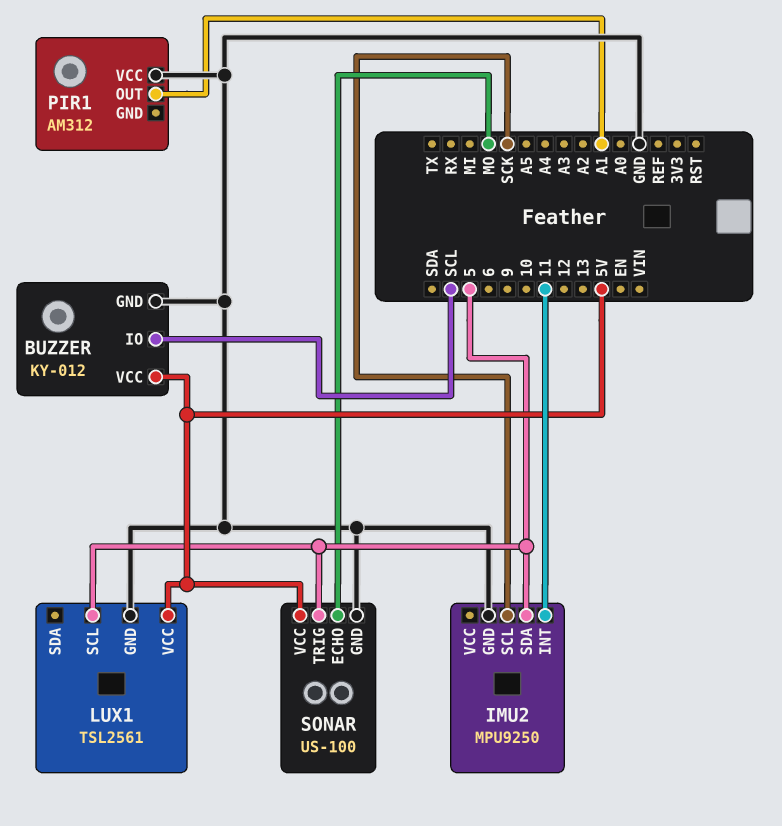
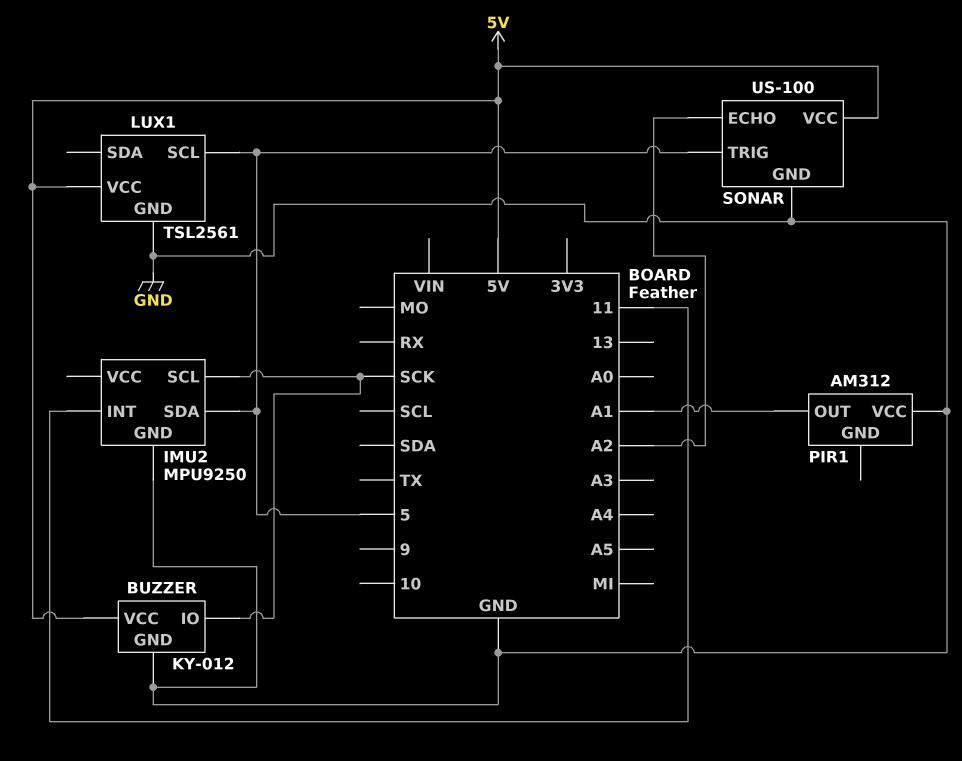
BUZZER pin IO: SCL -> SCK
SONAR pin ECHO: MO -> A2

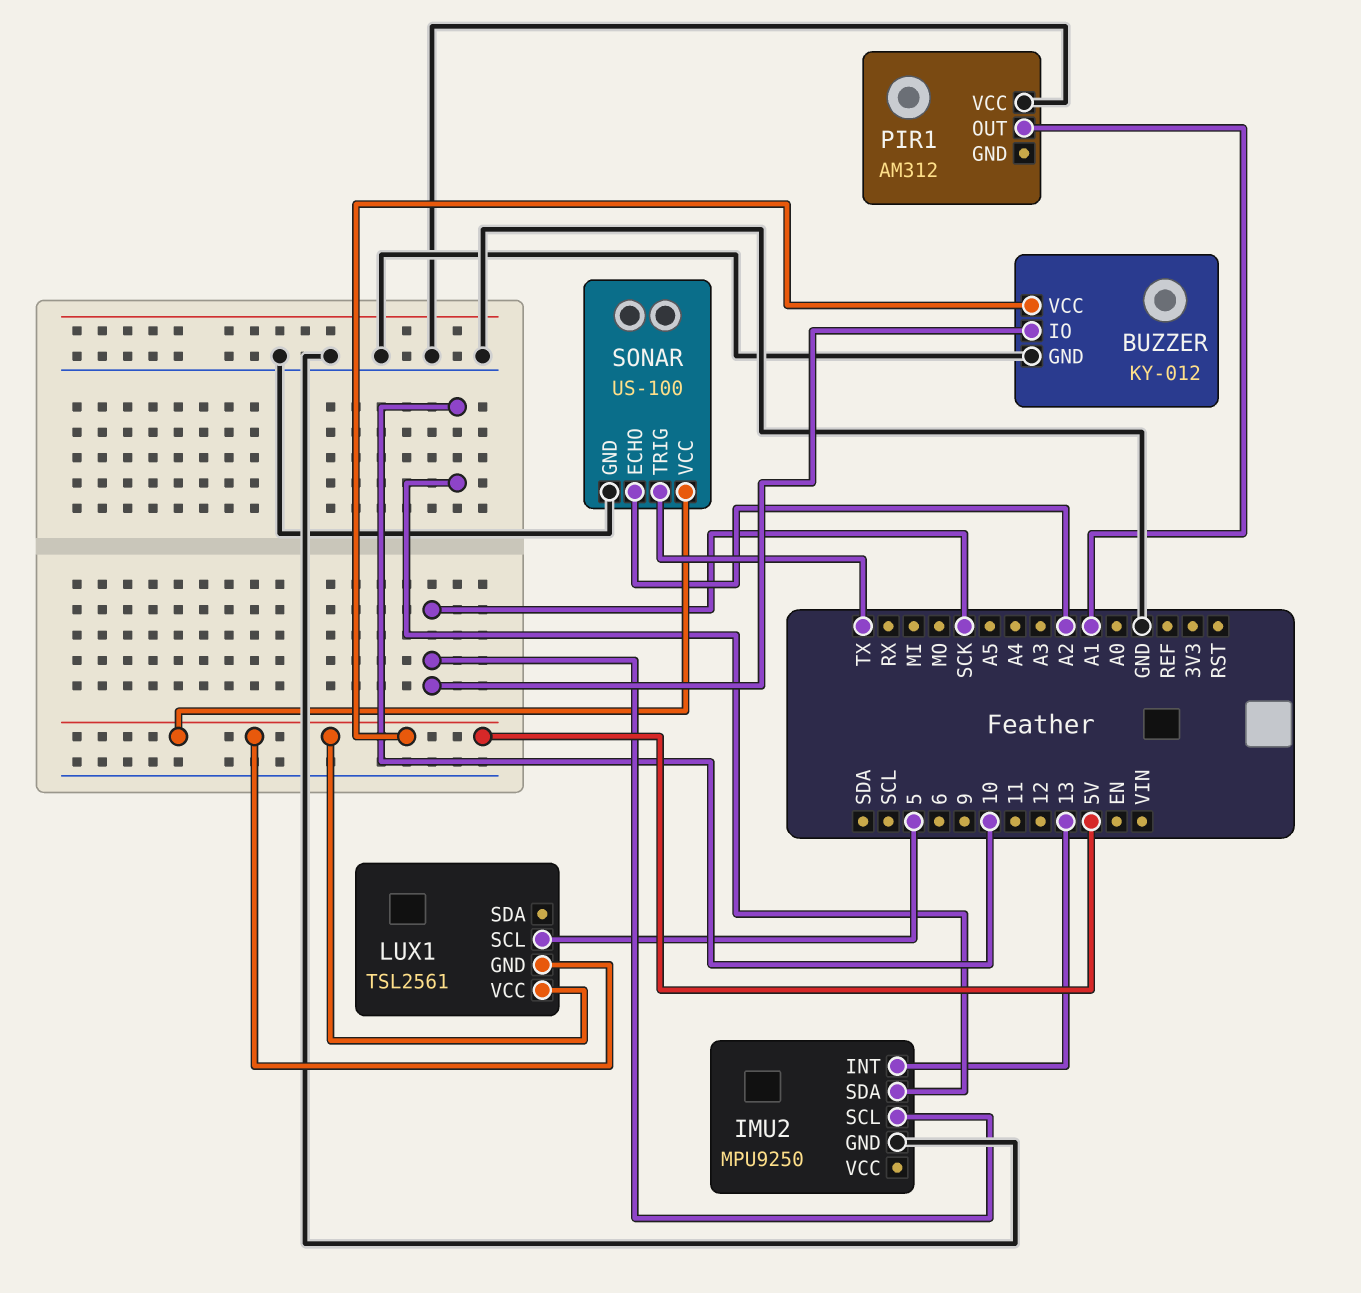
IMU2 pin INT: 11 -> 13
IMU2 pin SDA: 5 -> 10
LUX1 pin GND: GND -> 5V
SONAR pin TRIG: 5 -> TX

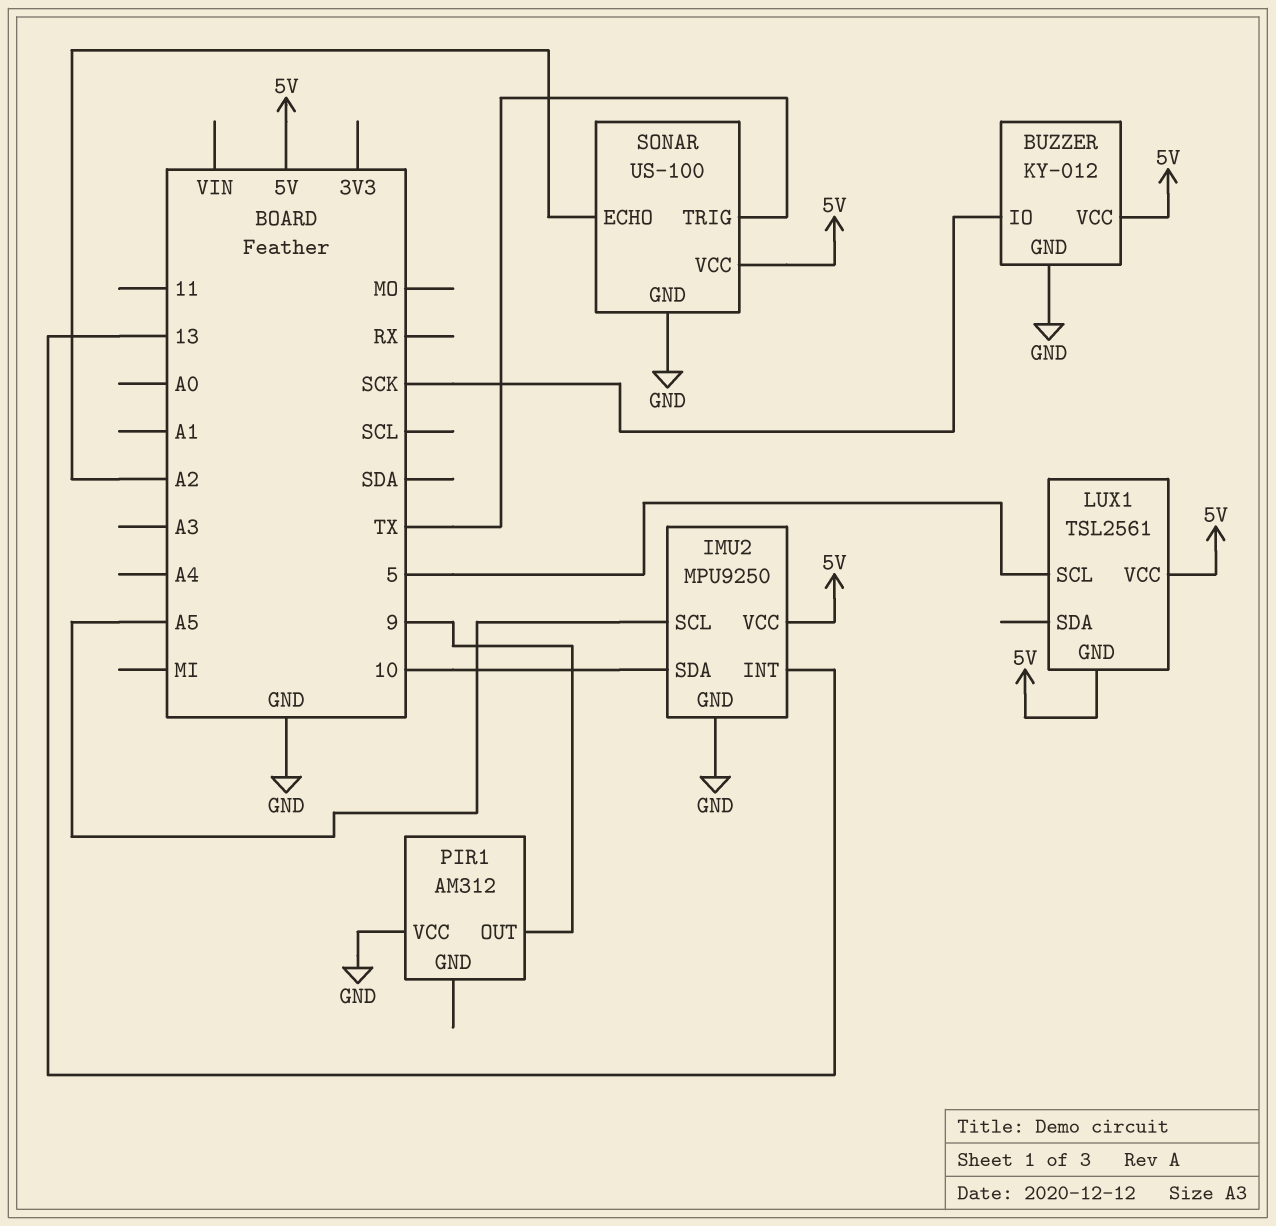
IMU2 pin SCL: SCK -> A5
IMU2 pin VCC: none -> 5V
PIR1 pin OUT: A1 -> 9

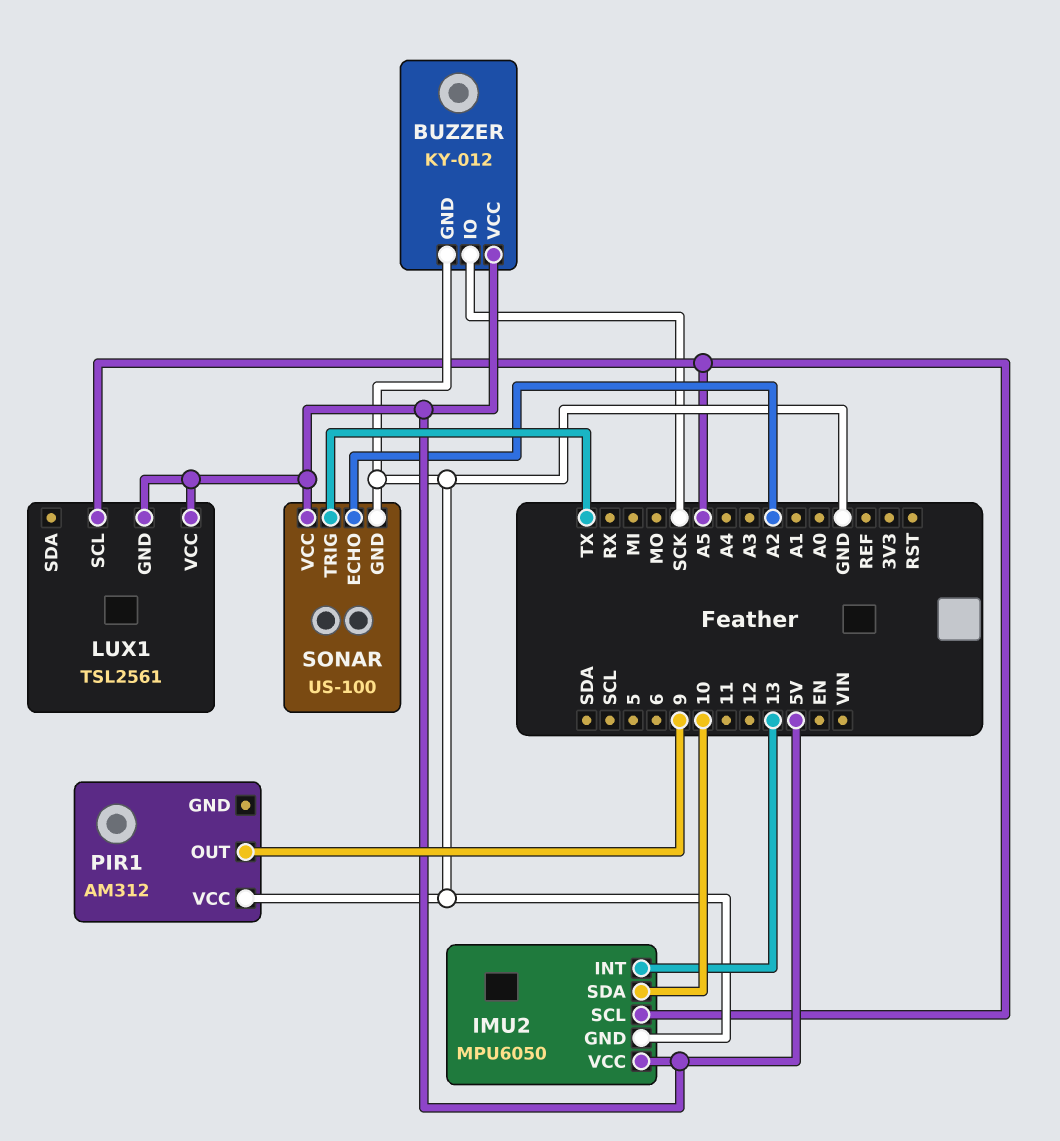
IMU2: MPU9250 -> MPU6050
LUX1 pin SCL: 5 -> A5

